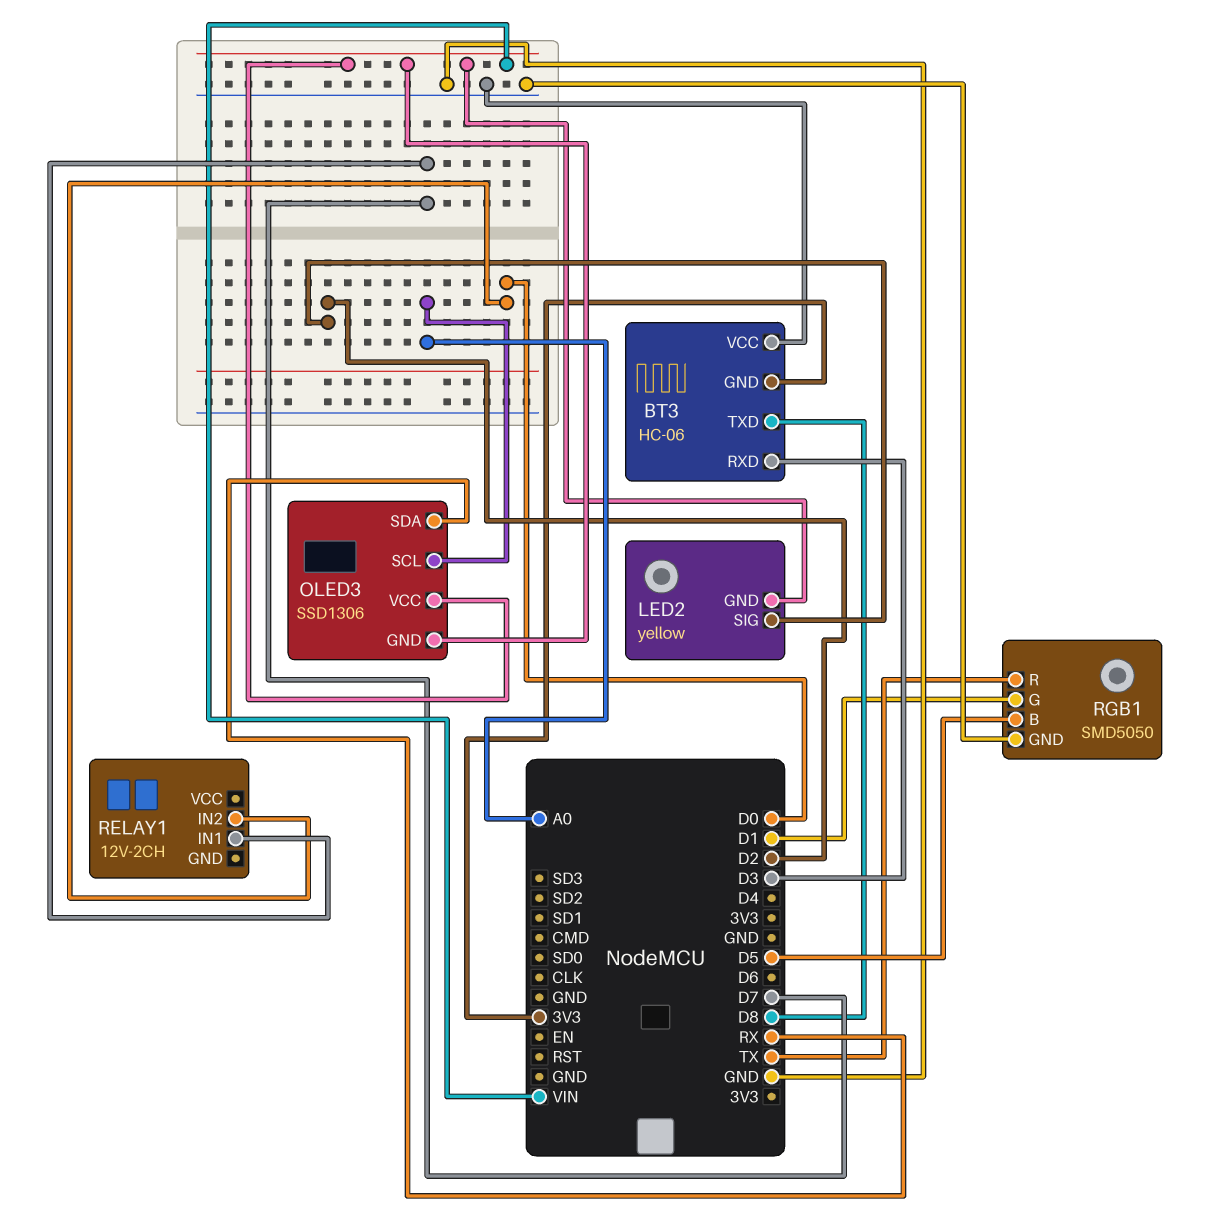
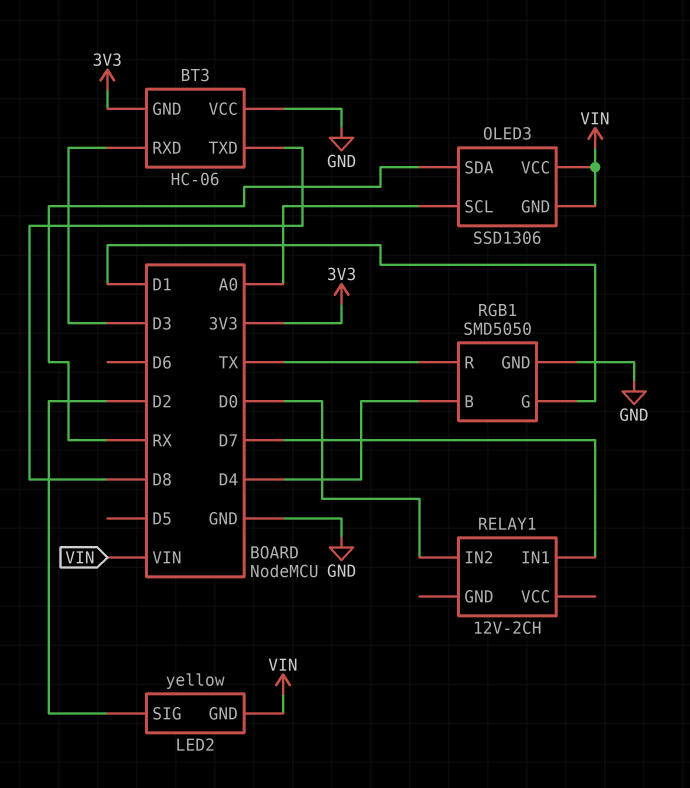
RGB1 pin B: D5 -> D4

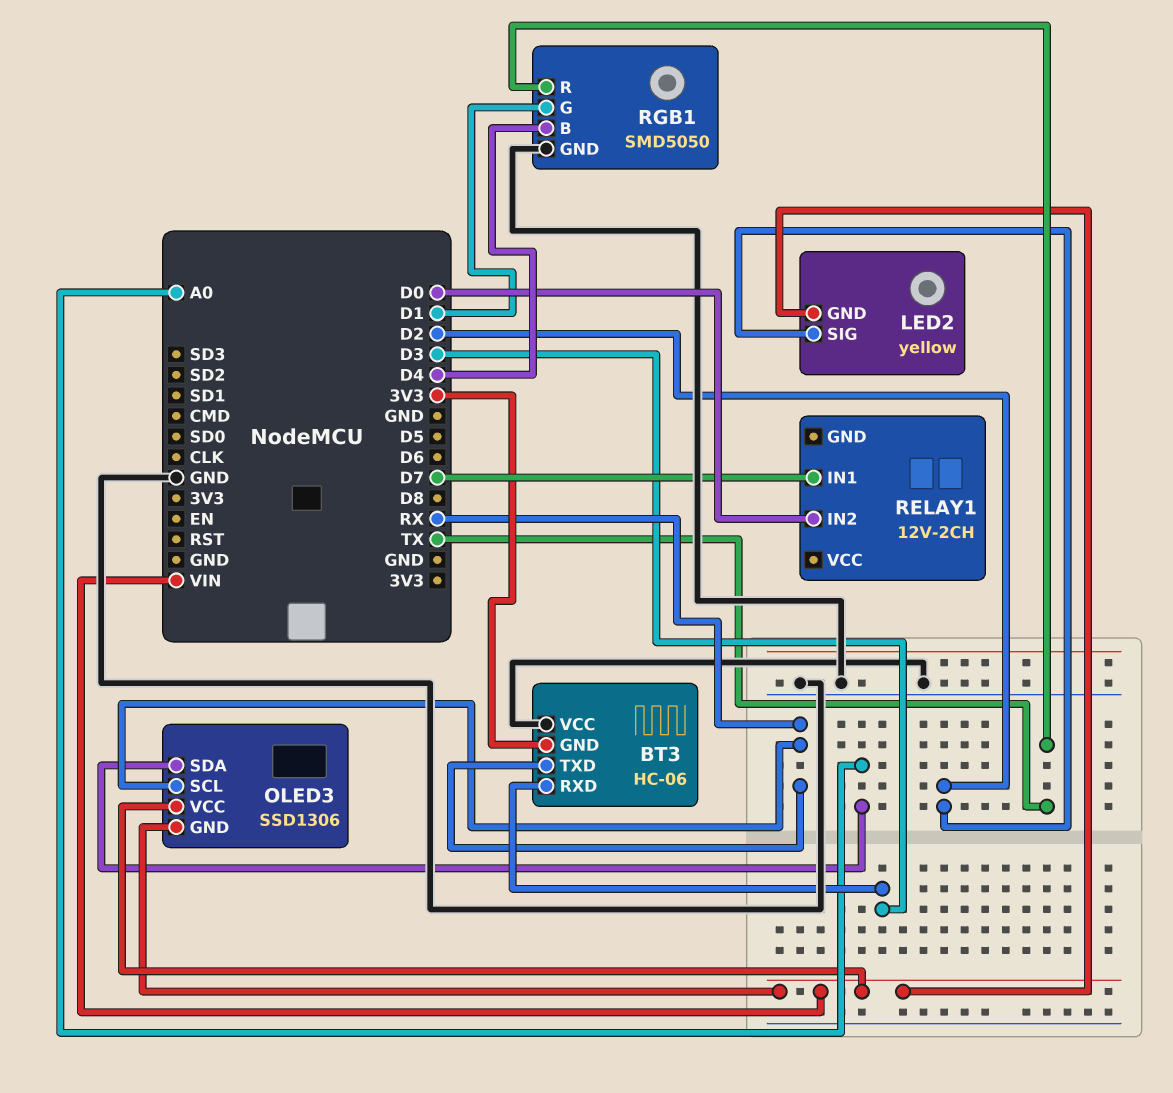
BT3 pin TXD: D8 -> RX
OLED3 pin SCL: A0 -> RX
OLED3 pin SDA: RX -> A0

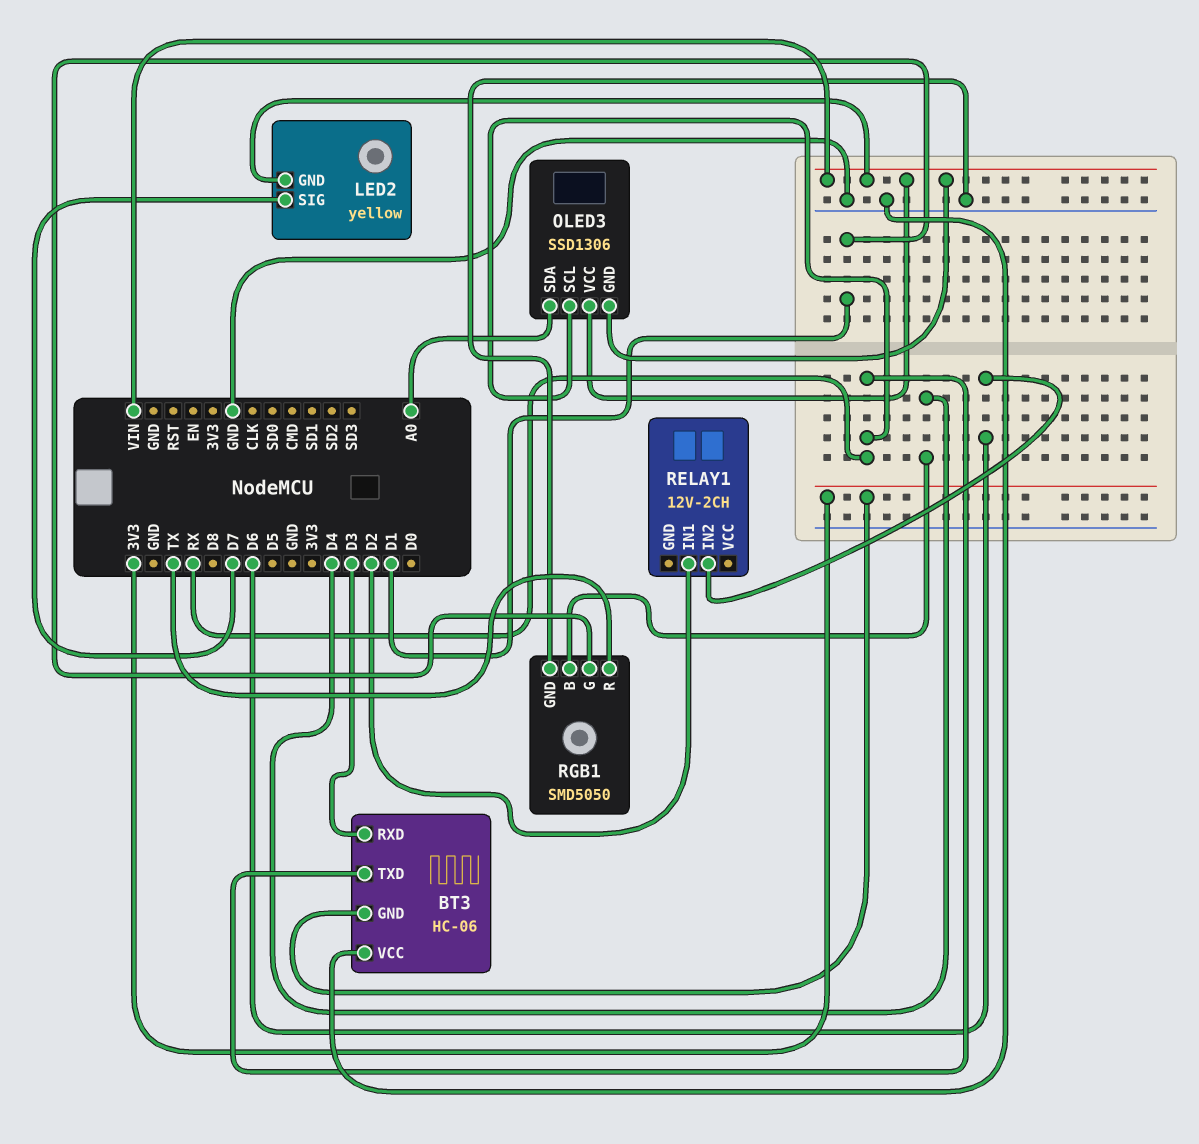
LED2 pin SIG: D2 -> D7
RELAY1 pin IN1: D7 -> D2
RELAY1 pin IN2: D0 -> D6

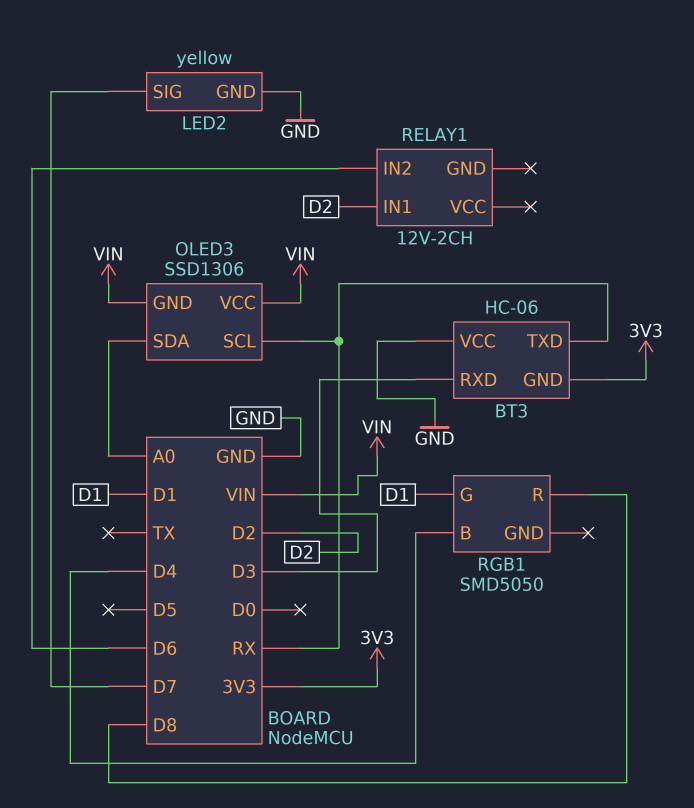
LED2 pin GND: VIN -> GND
RGB1 pin GND: GND -> none
RGB1 pin R: TX -> D8

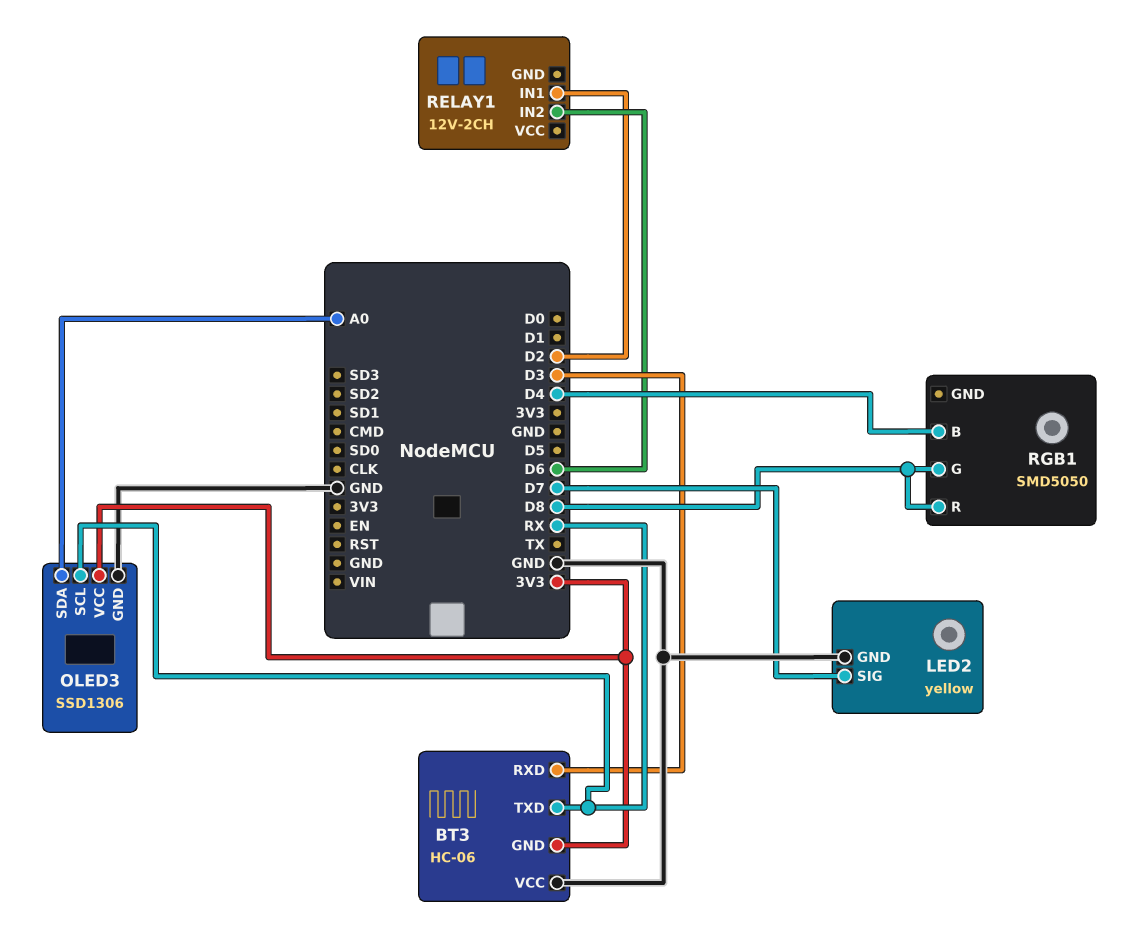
OLED3 pin GND: VIN -> GND
OLED3 pin VCC: VIN -> 3V3
RGB1 pin G: D1 -> D8

